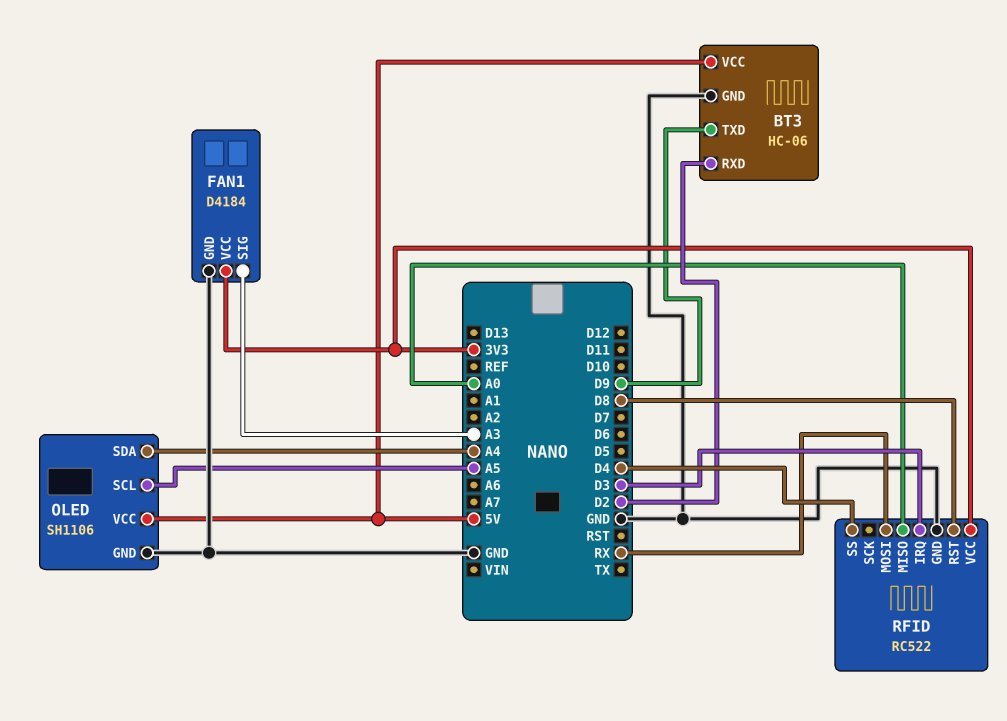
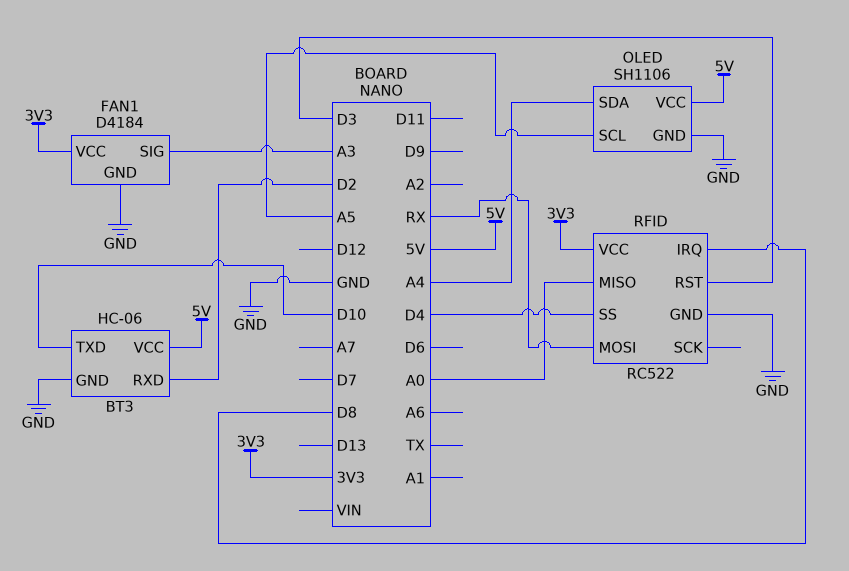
BT3 pin TXD: D9 -> D10
RFID pin IRQ: D3 -> D8
RFID pin RST: D8 -> D3

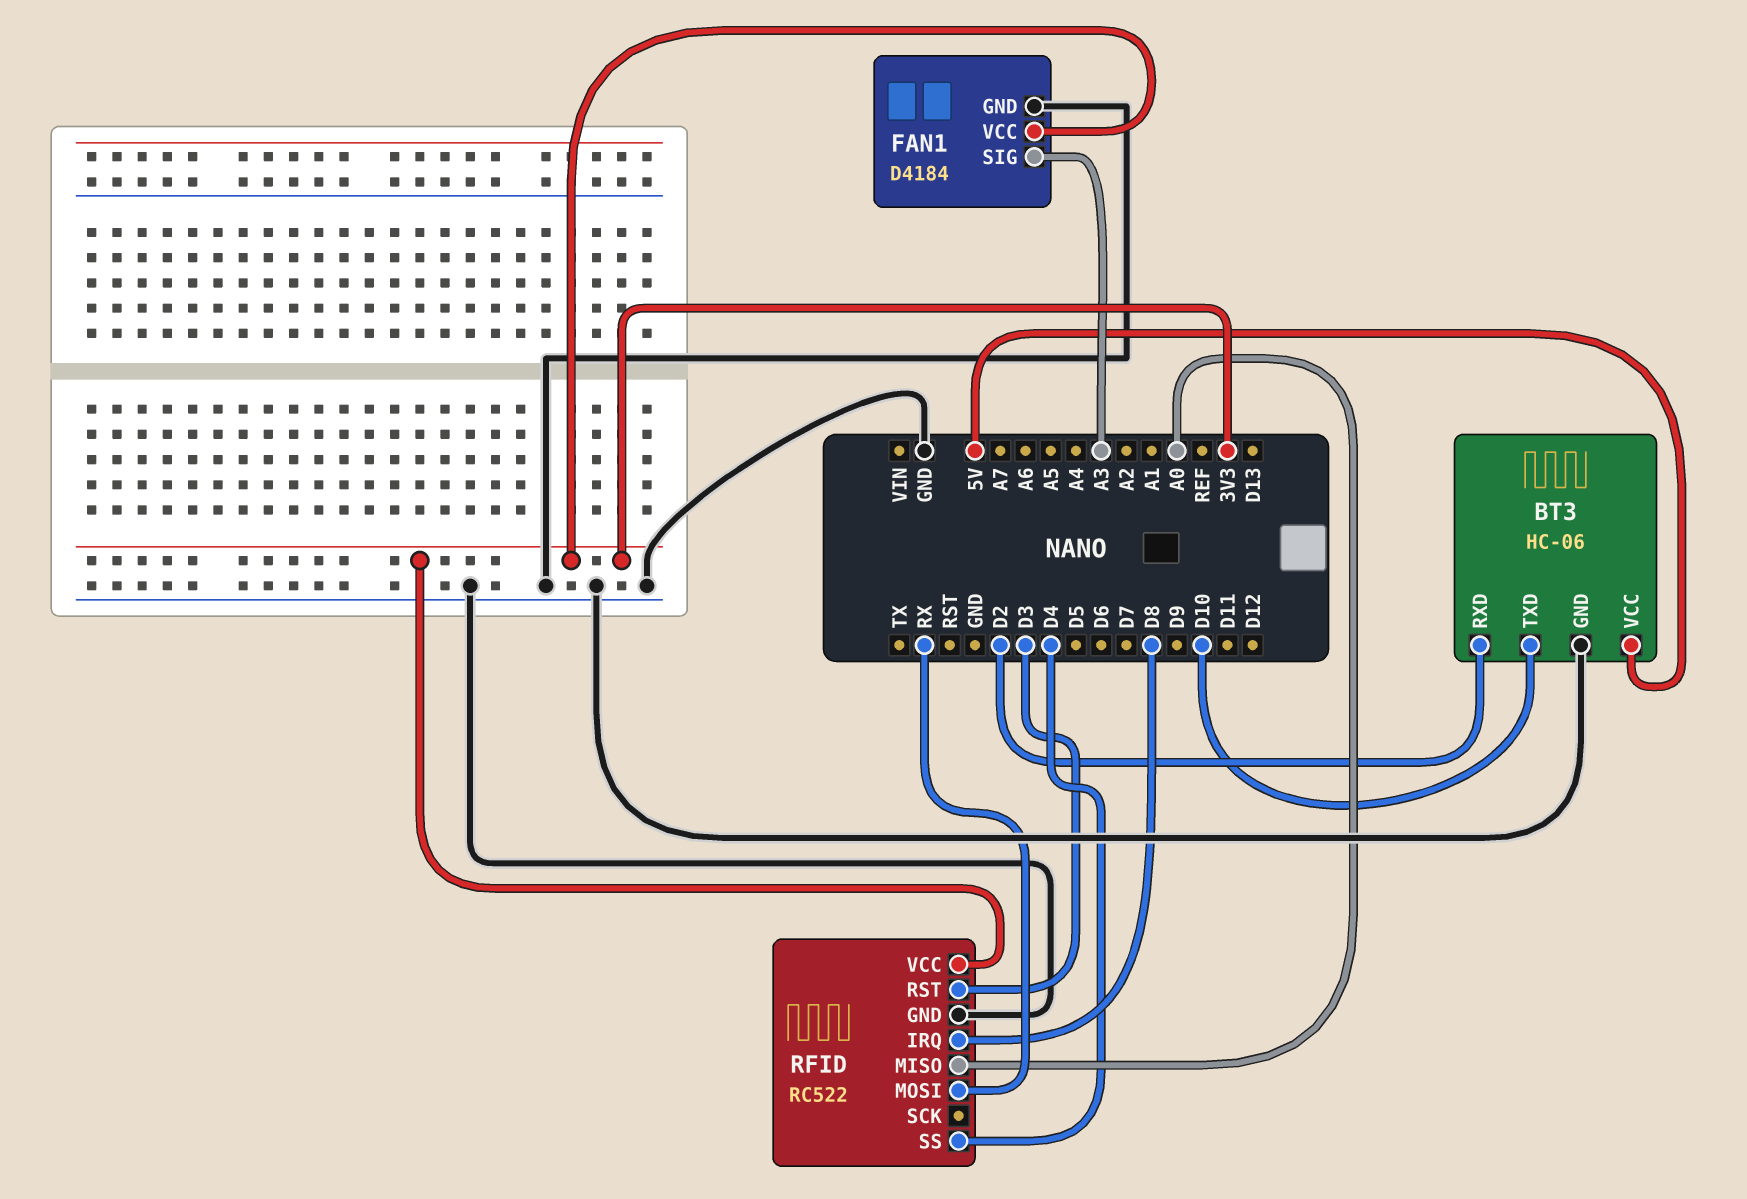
OLED: SH1106 -> none
OLED pin GND: GND -> none
OLED pin SCL: A5 -> none
OLED pin SDA: A4 -> none
OLED pin VCC: 5V -> none

